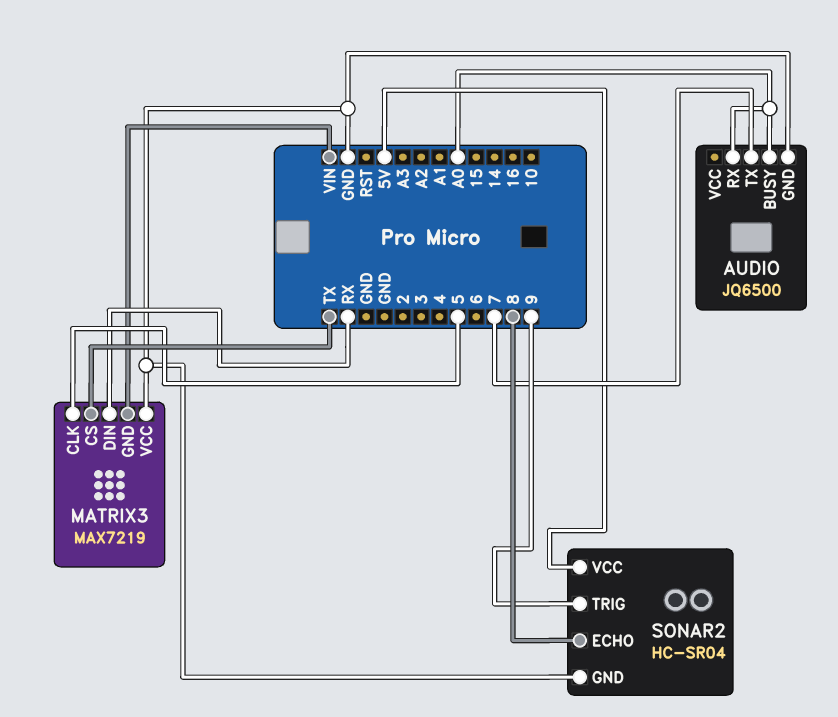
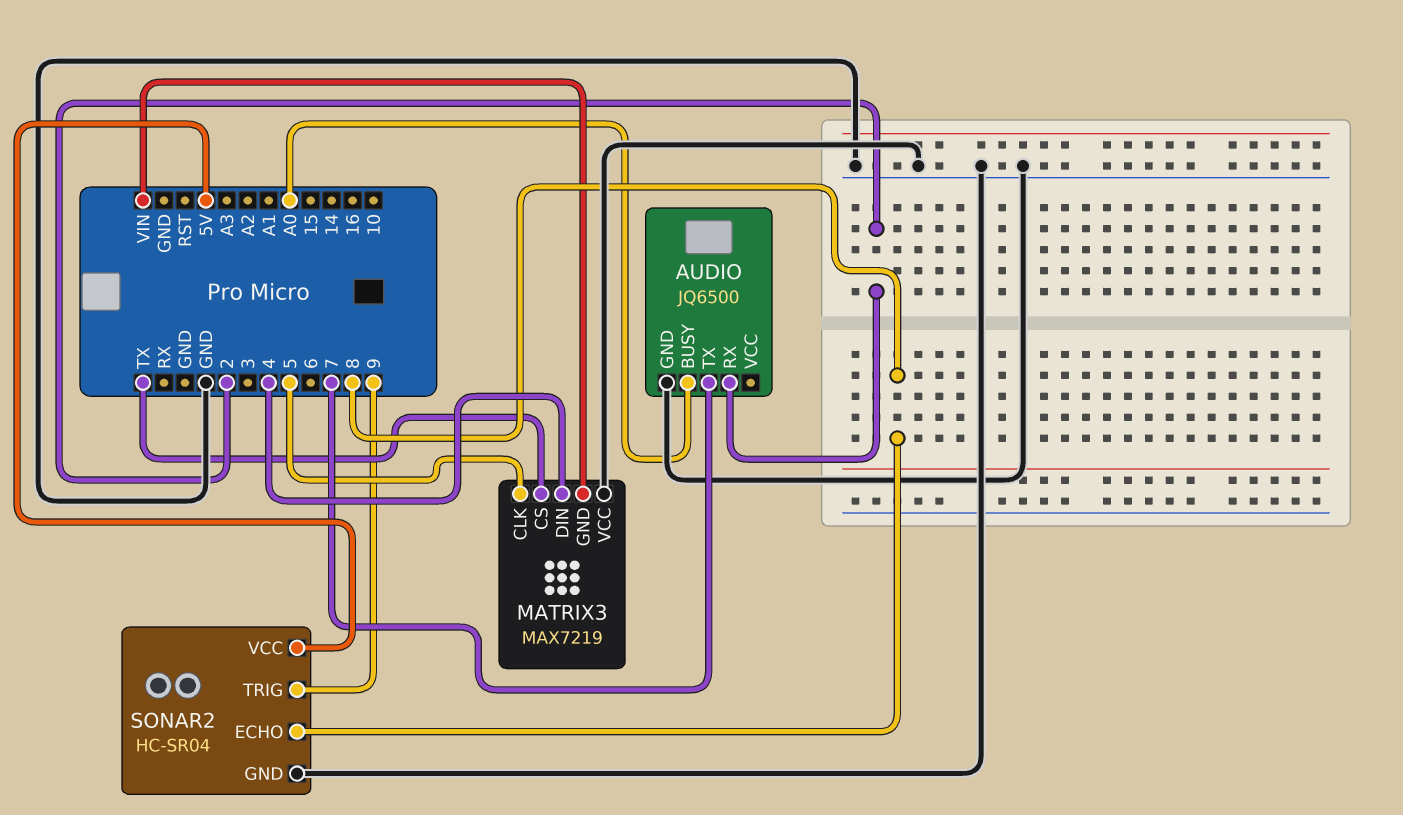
AUDIO pin RX: A0 -> 2
MATRIX3 pin DIN: RX -> 4

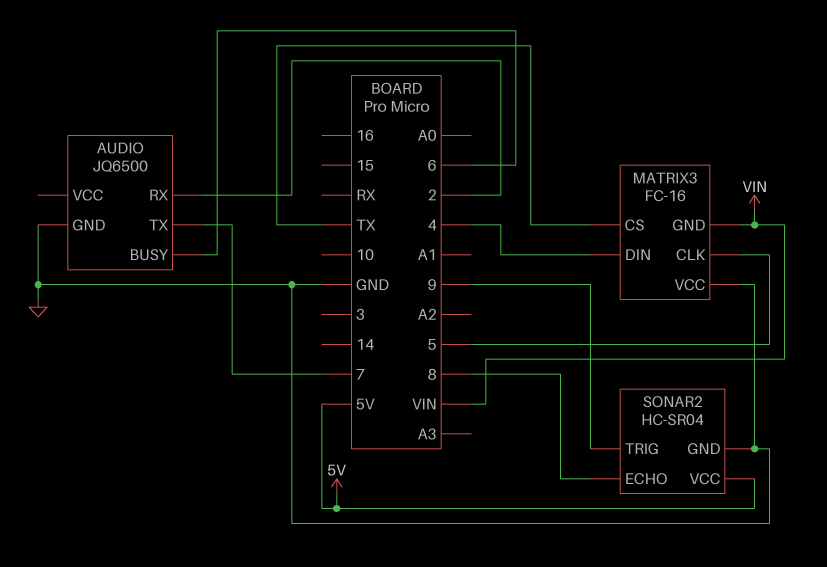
AUDIO pin BUSY: A0 -> 6
MATRIX3: MAX7219 -> FC-16

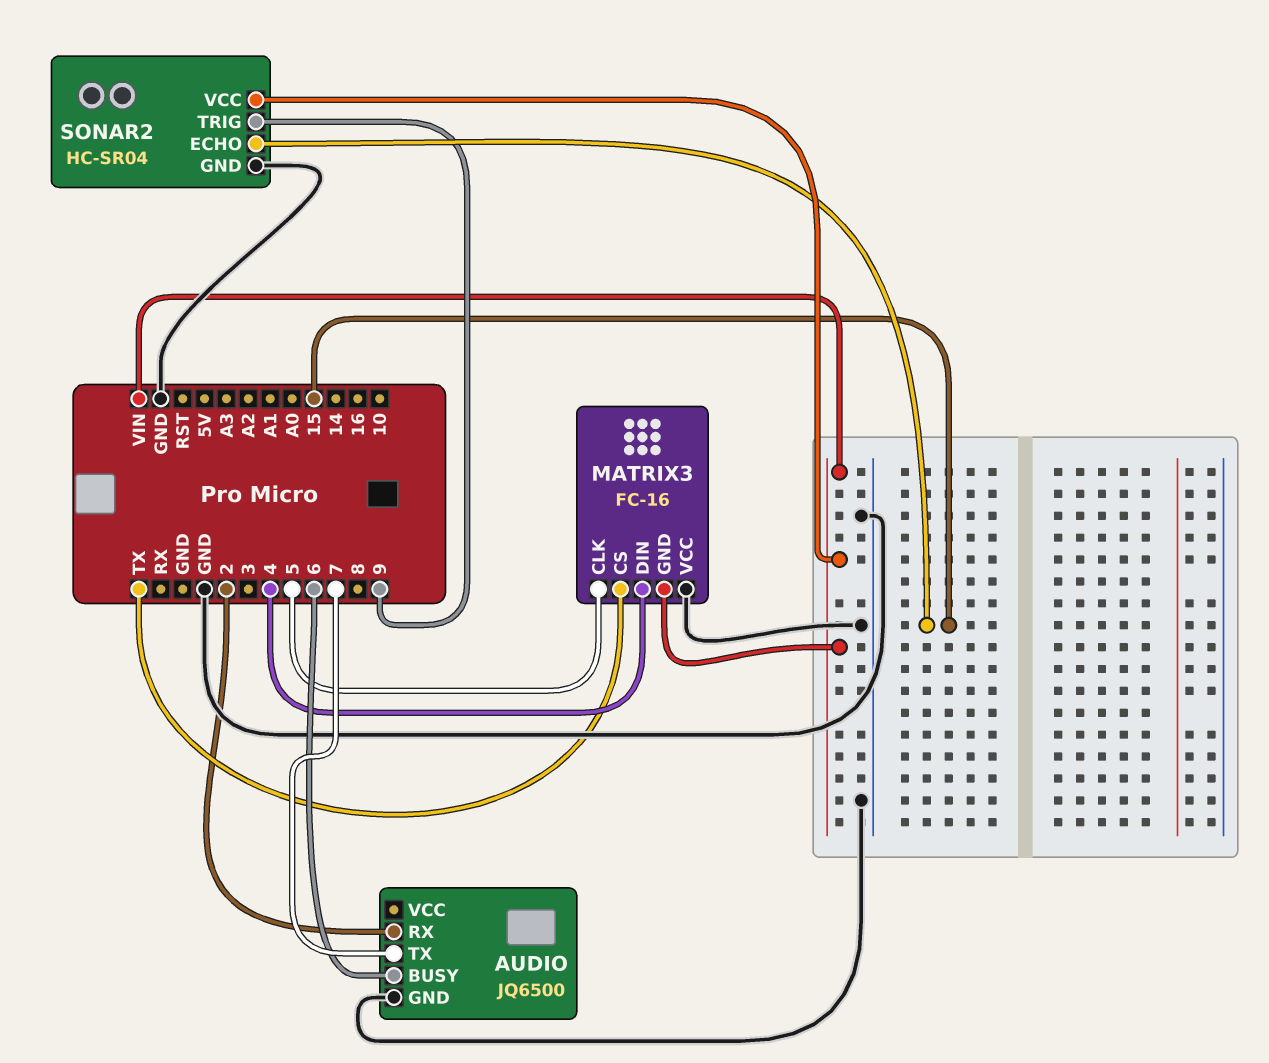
SONAR2 pin ECHO: 8 -> 15
SONAR2 pin VCC: 5V -> VIN

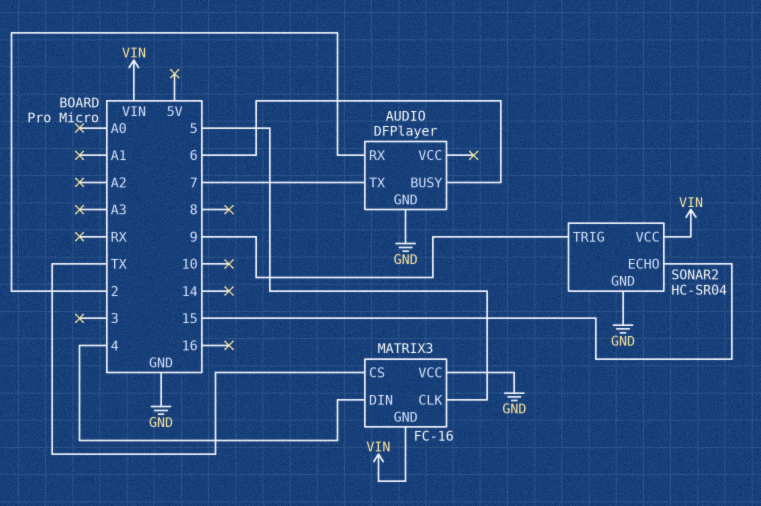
AUDIO: JQ6500 -> DFPlayer

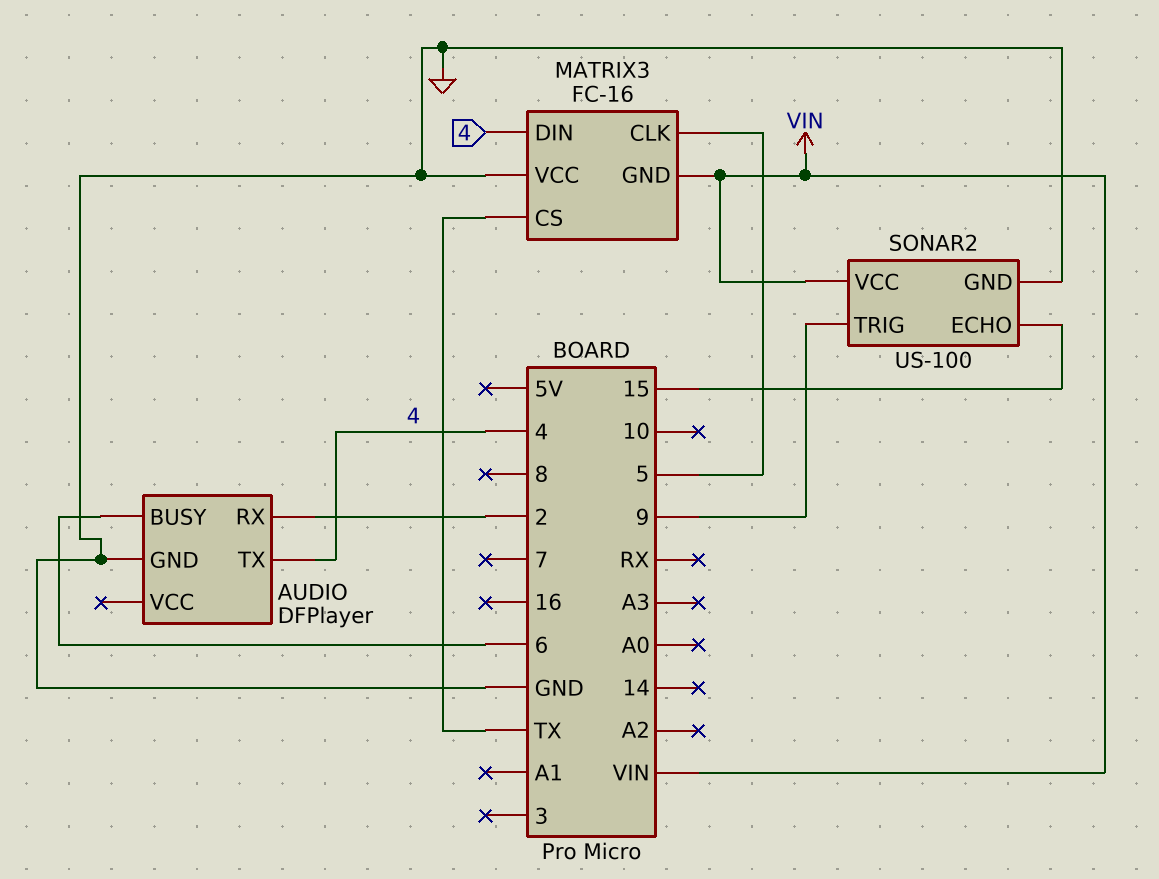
AUDIO pin TX: 7 -> 4
SONAR2: HC-SR04 -> US-100

